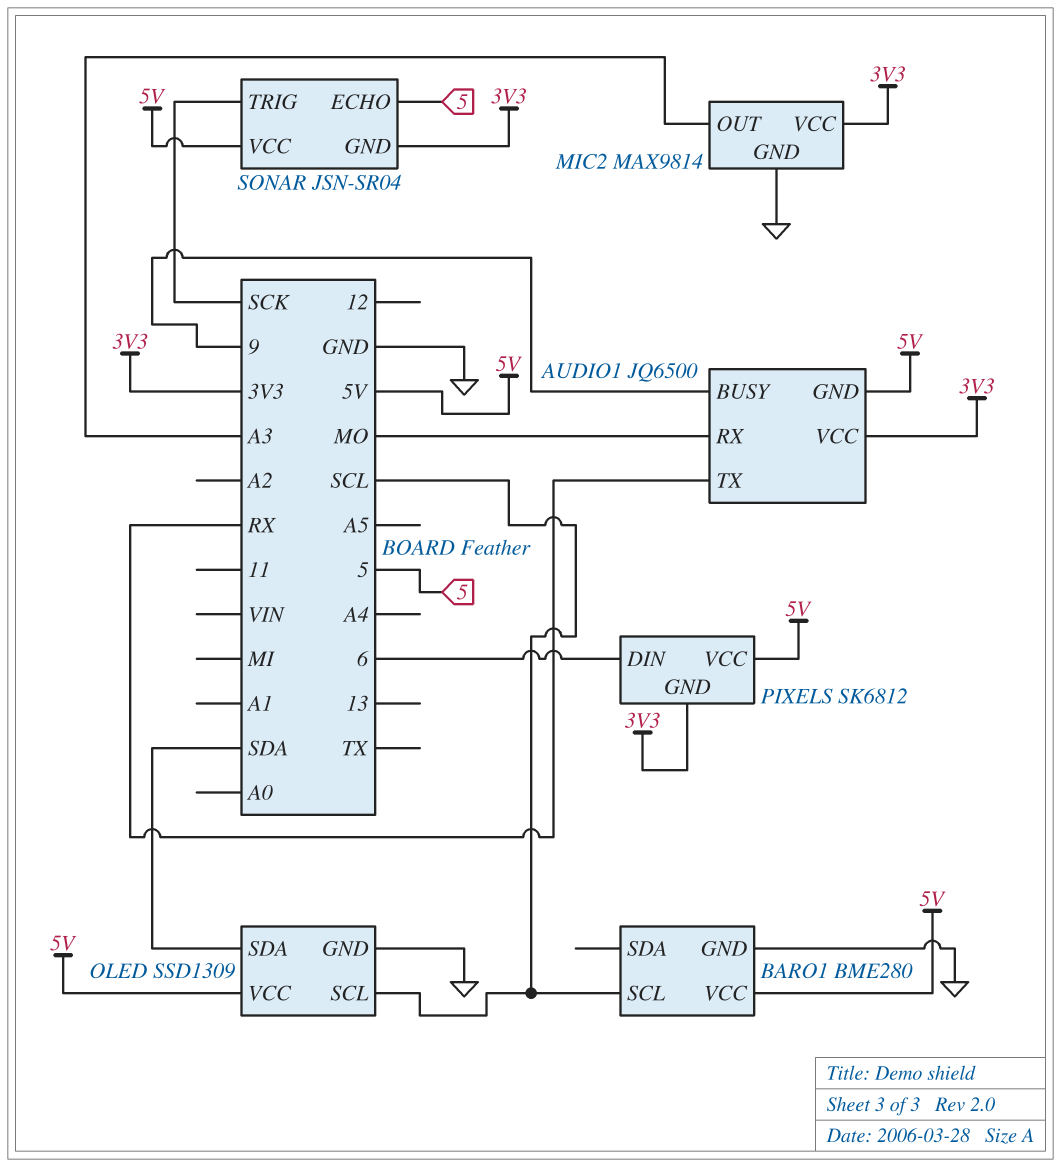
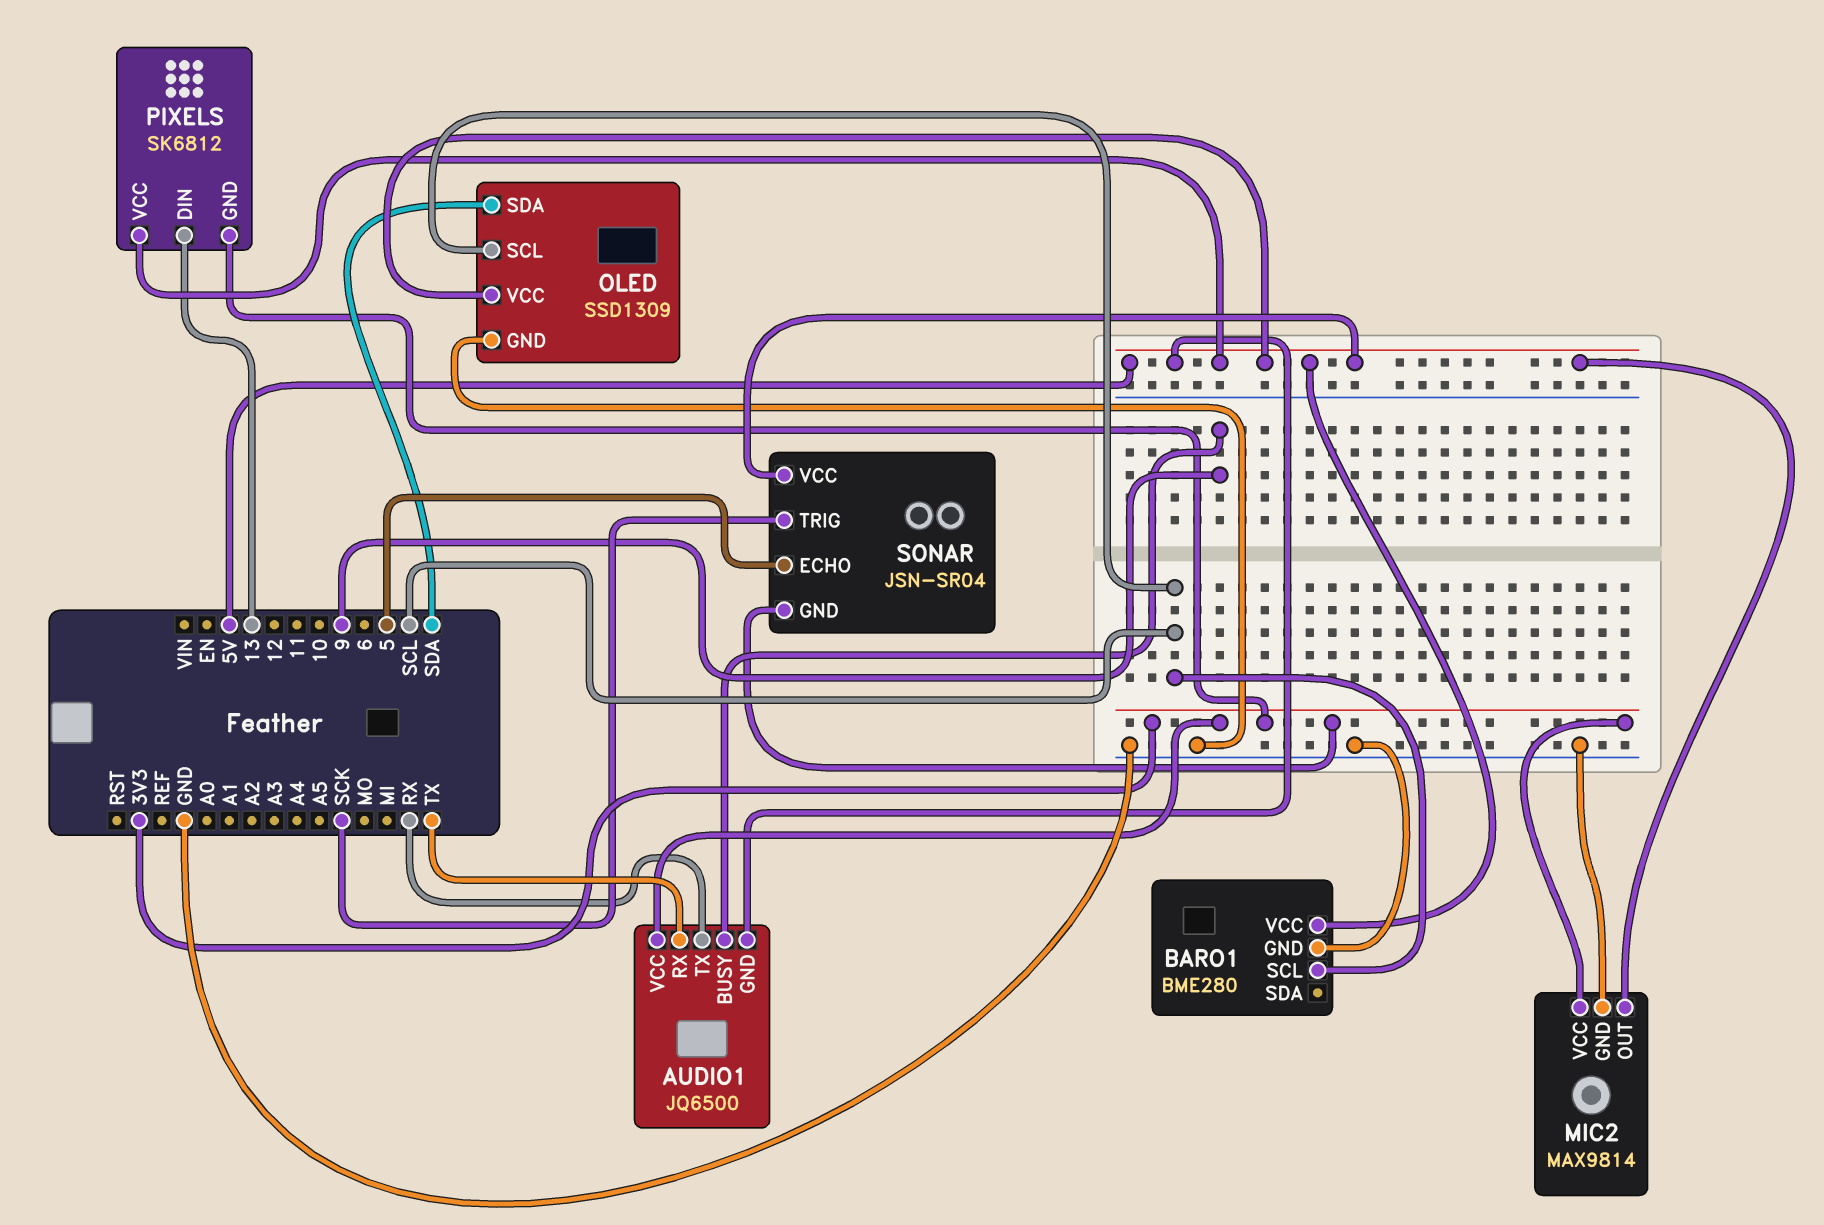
AUDIO1 pin RX: MO -> TX
MIC2 pin OUT: A3 -> 5V
PIXELS pin DIN: 6 -> 13

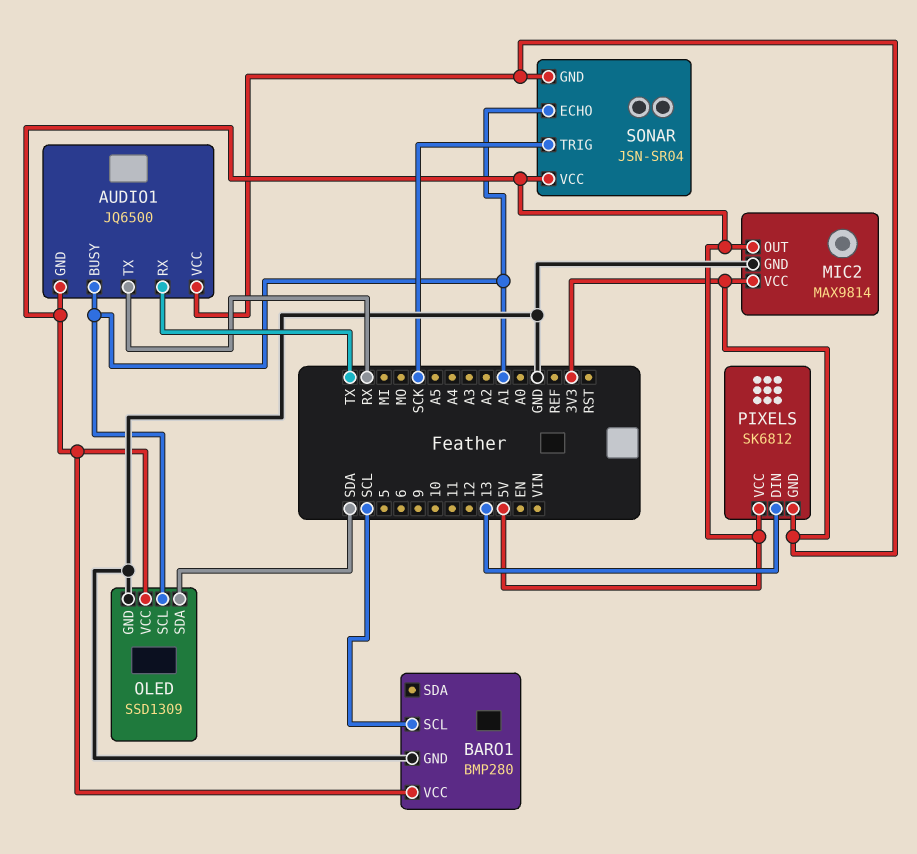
AUDIO1 pin BUSY: 9 -> A1
BARO1: BME280 -> BMP280
OLED pin SCL: SCL -> A1
SONAR pin ECHO: 5 -> A1

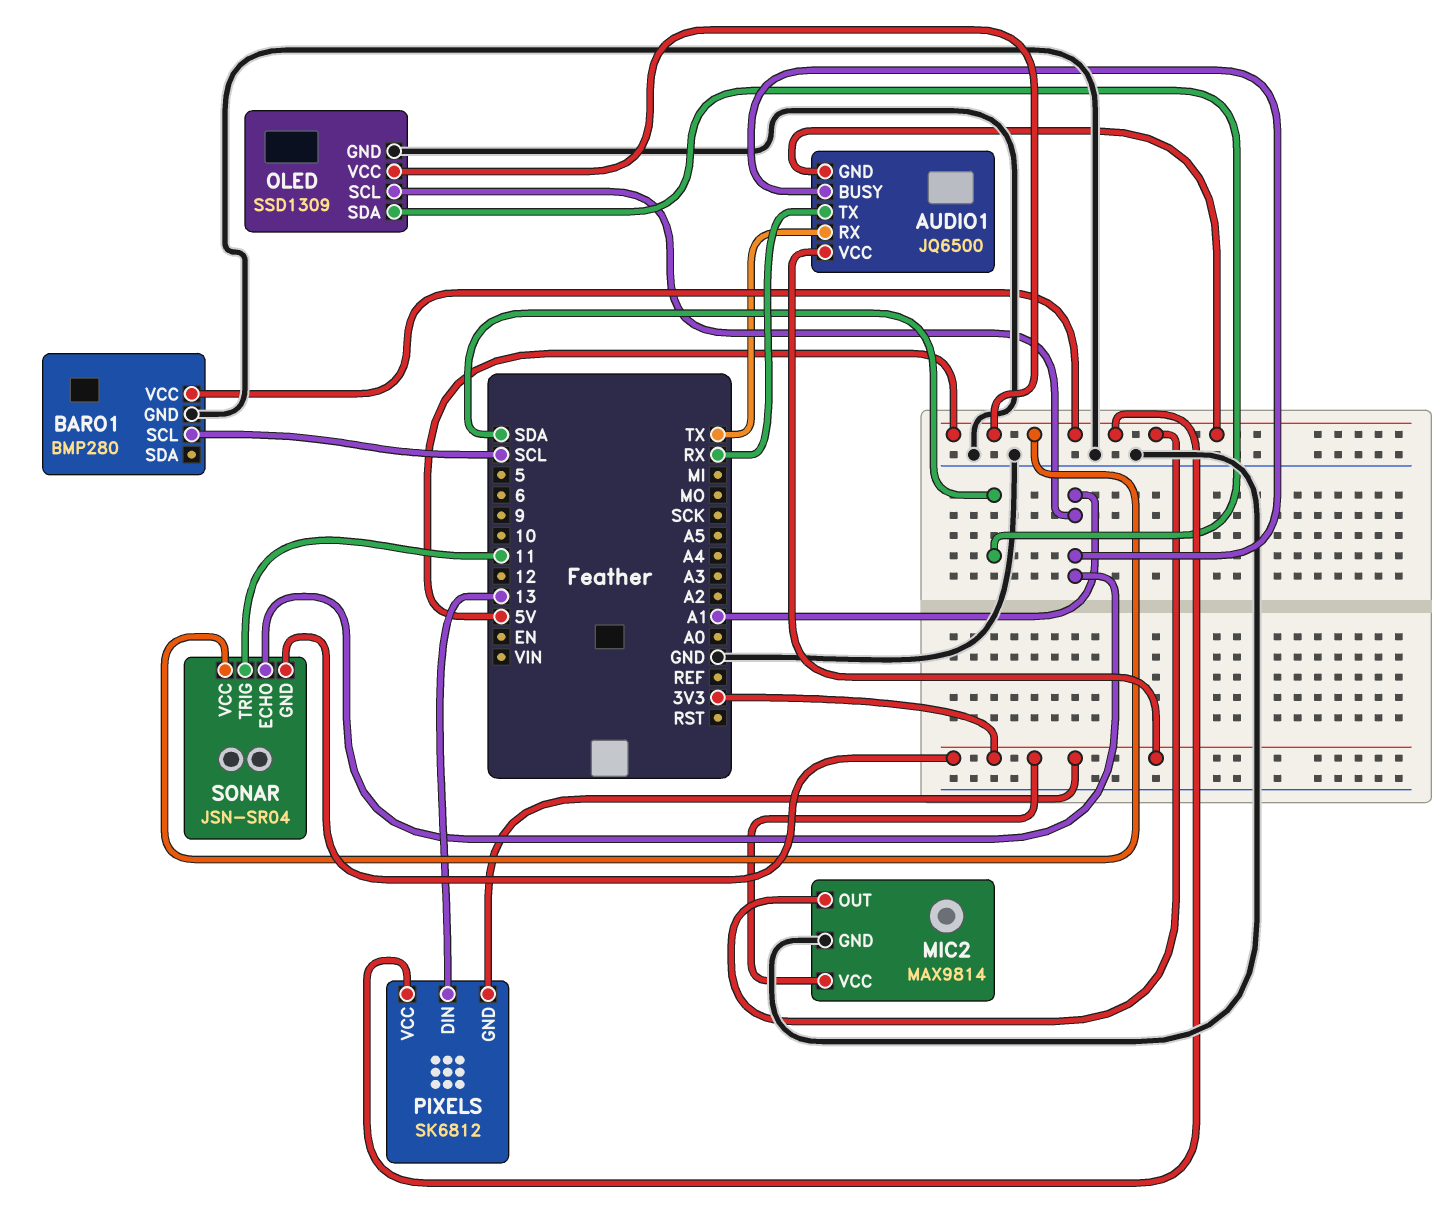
SONAR pin TRIG: SCK -> 11

